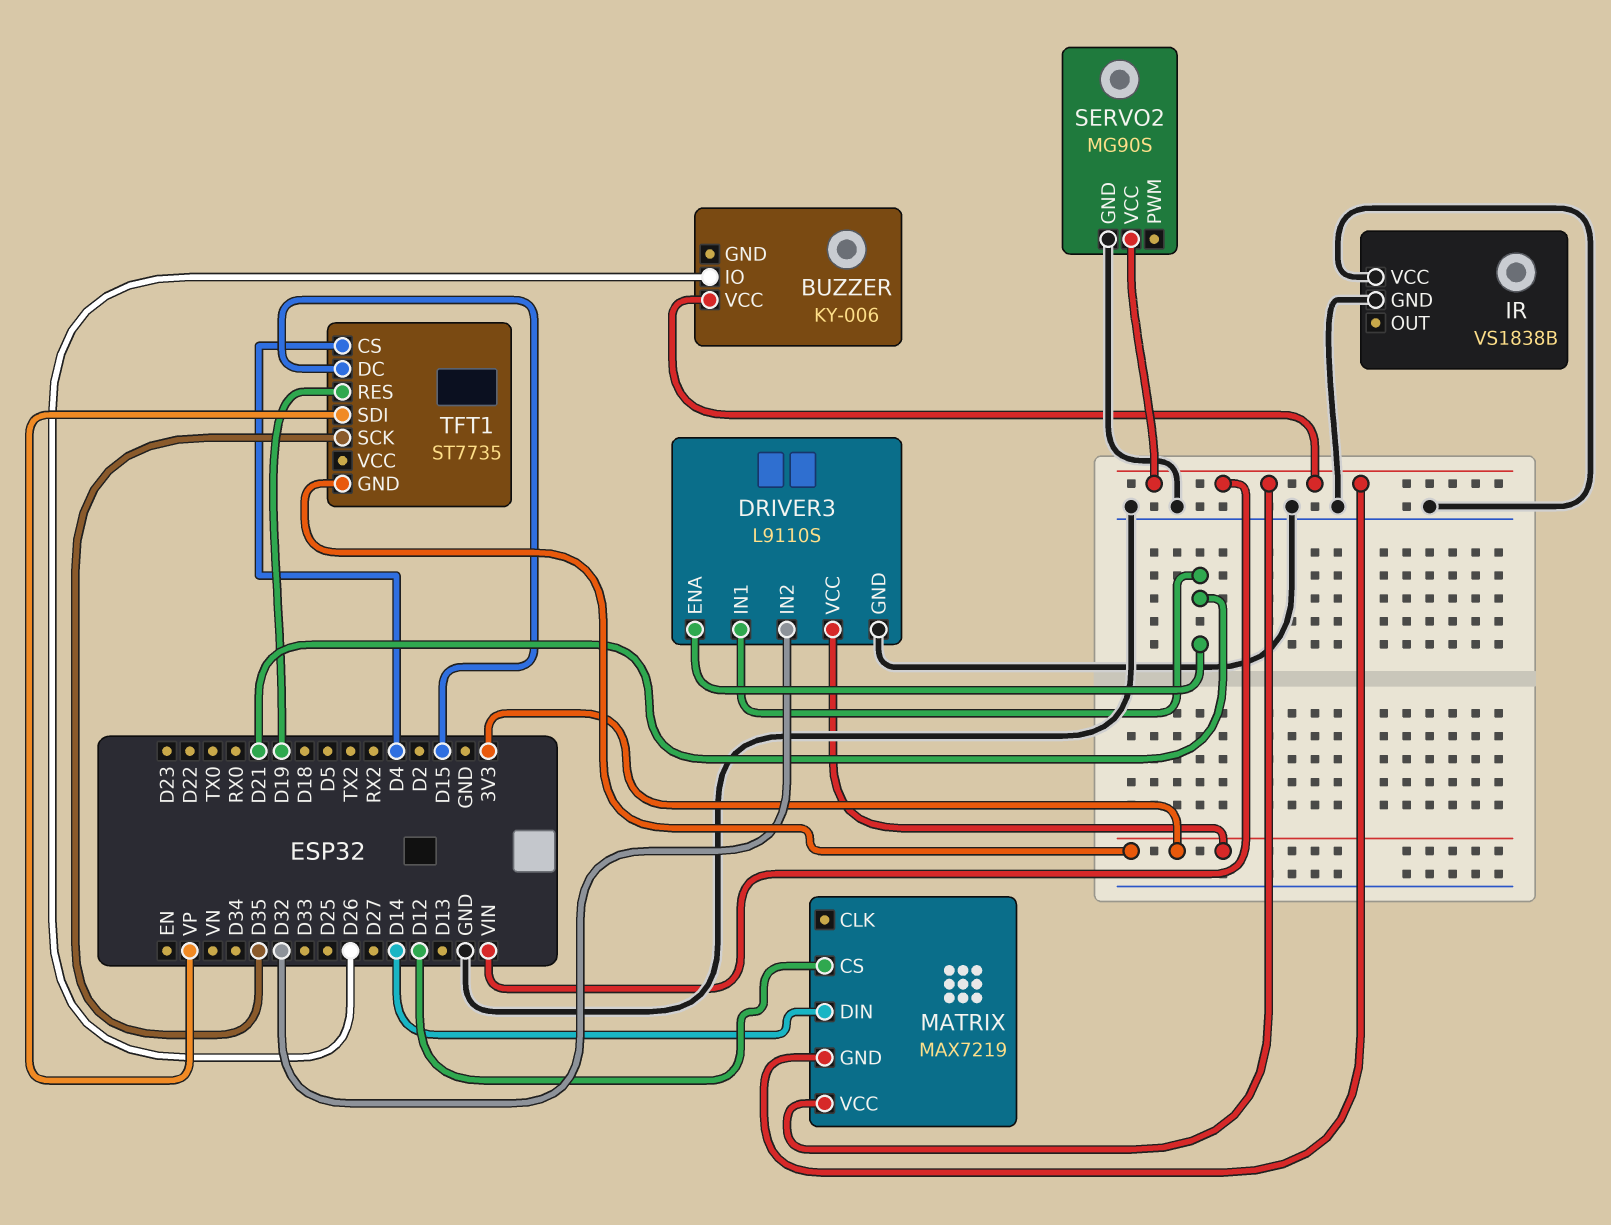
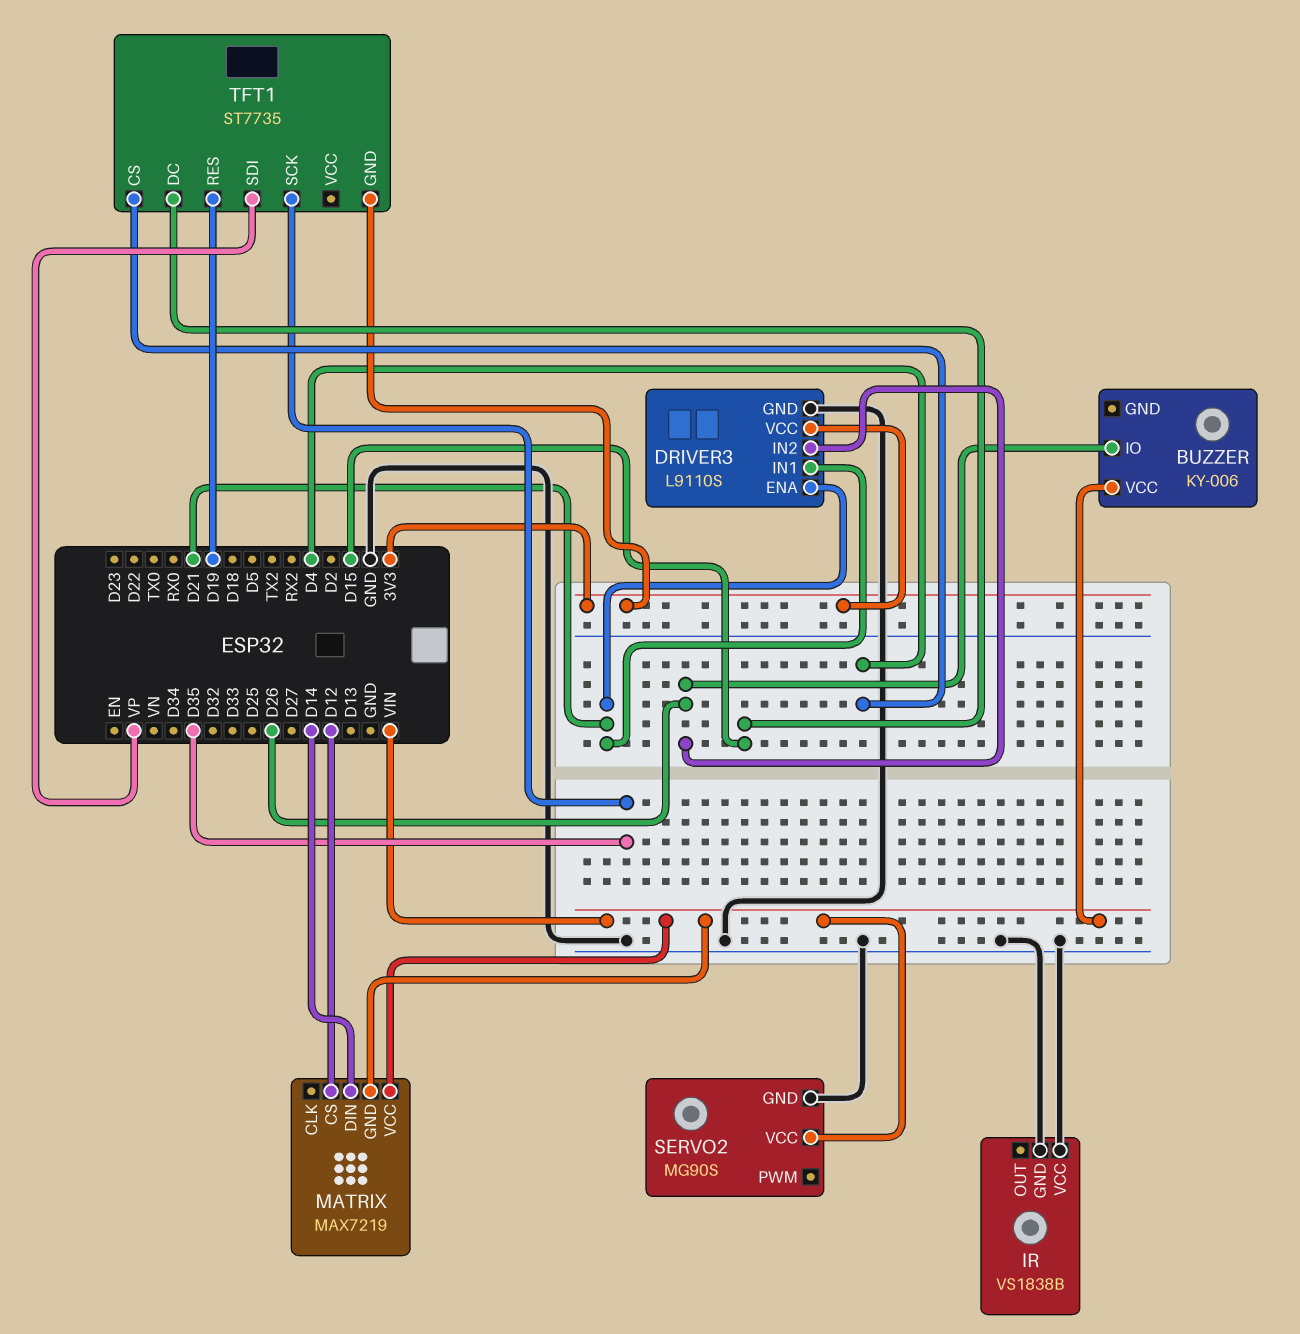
DRIVER3 pin IN2: D32 -> D26

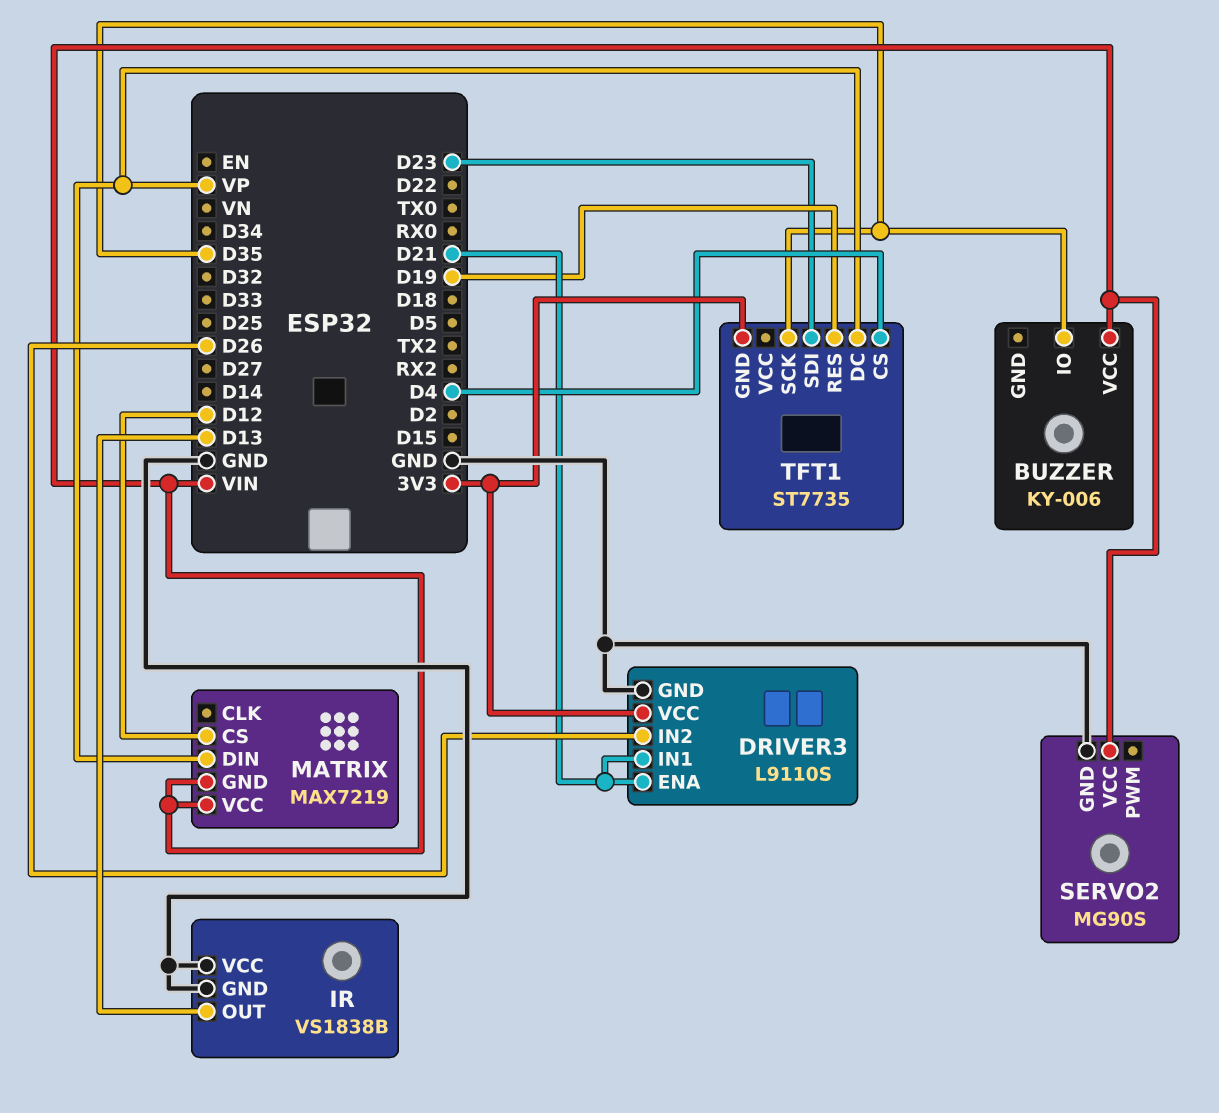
BUZZER pin IO: D26 -> D35
IR pin OUT: none -> D13
MATRIX pin DIN: D14 -> VP
TFT1 pin DC: D15 -> VP
TFT1 pin SDI: VP -> D23

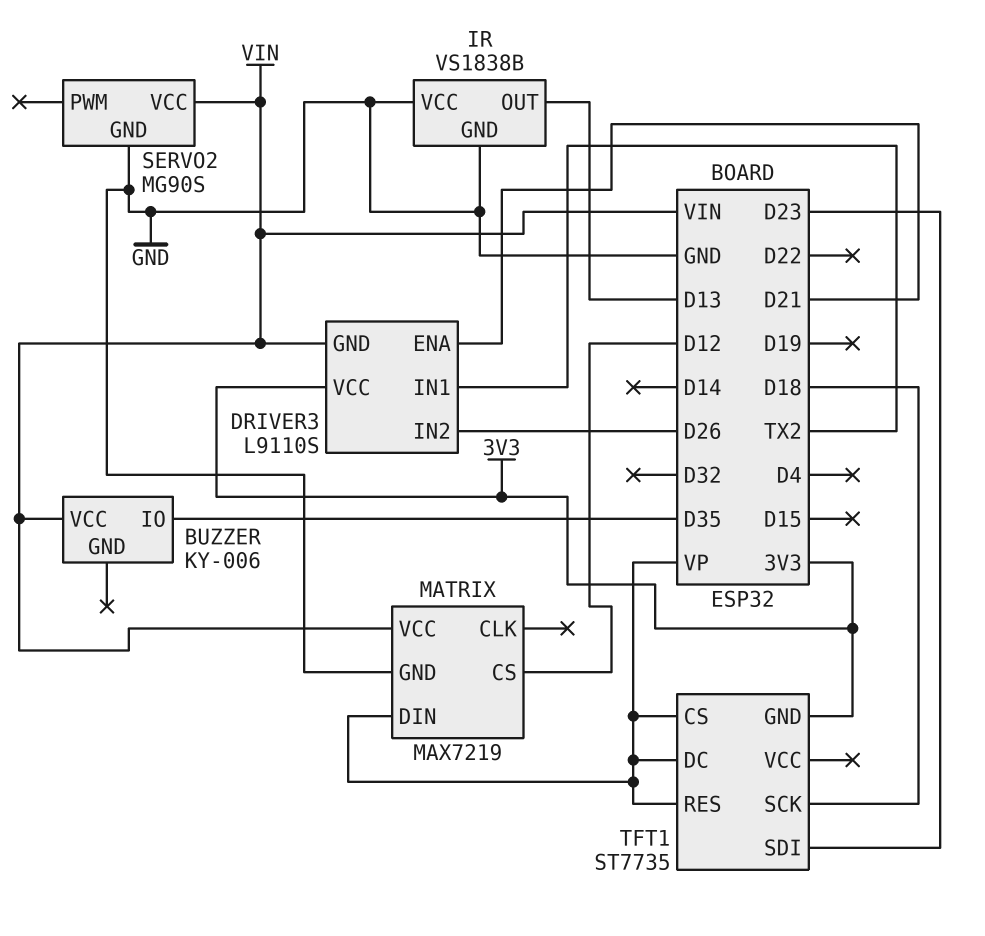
DRIVER3 pin GND: GND -> VIN
DRIVER3 pin IN1: D21 -> TX2
MATRIX pin GND: VIN -> GND
TFT1 pin CS: D4 -> VP
TFT1 pin RES: D19 -> VP
TFT1 pin SCK: D35 -> D18

